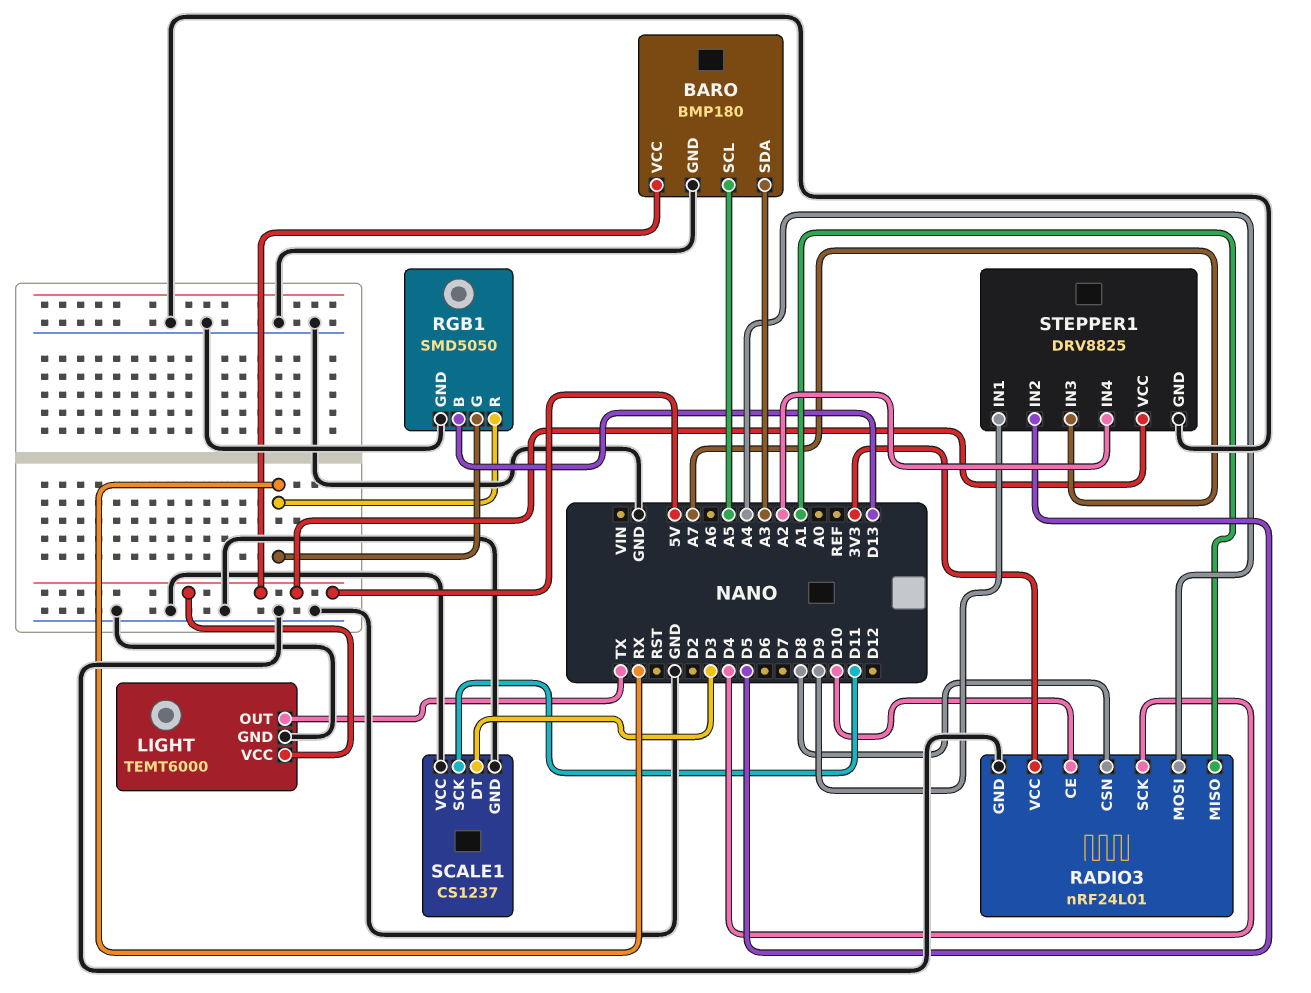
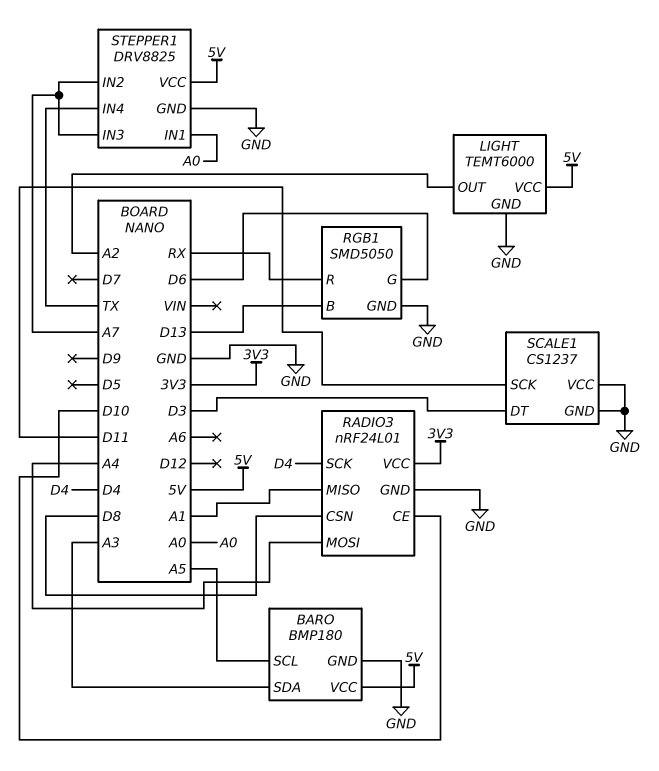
LIGHT pin OUT: TX -> A2
RGB1 pin G: RX -> D6
STEPPER1 pin IN1: D9 -> A0
STEPPER1 pin IN2: D5 -> A7
STEPPER1 pin IN4: A2 -> TX

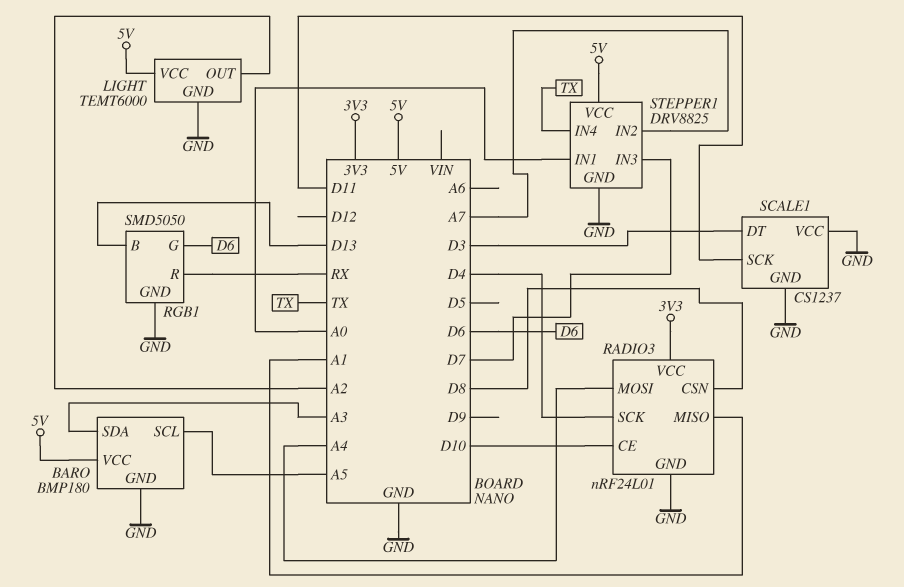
STEPPER1 pin IN3: A7 -> D7

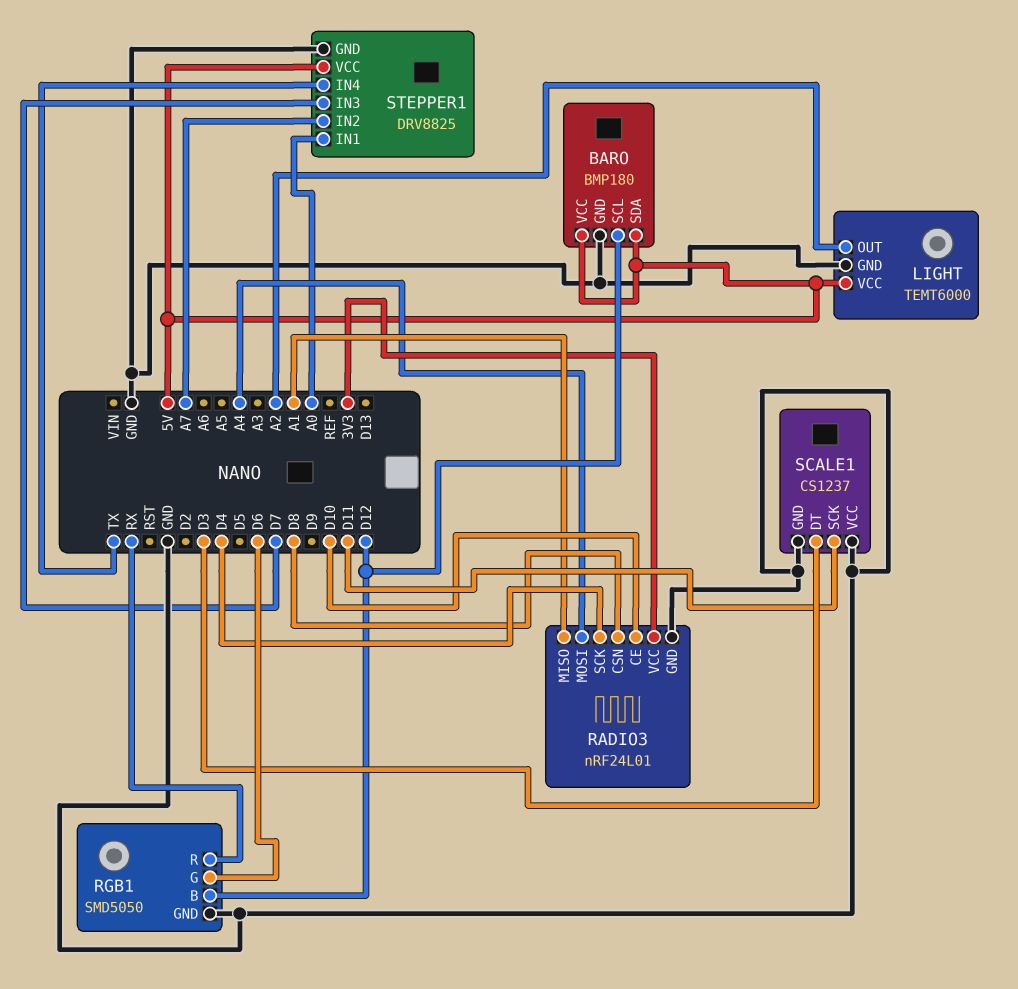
BARO pin SCL: A5 -> D12
BARO pin SDA: A3 -> 5V
RGB1 pin B: D13 -> D12

